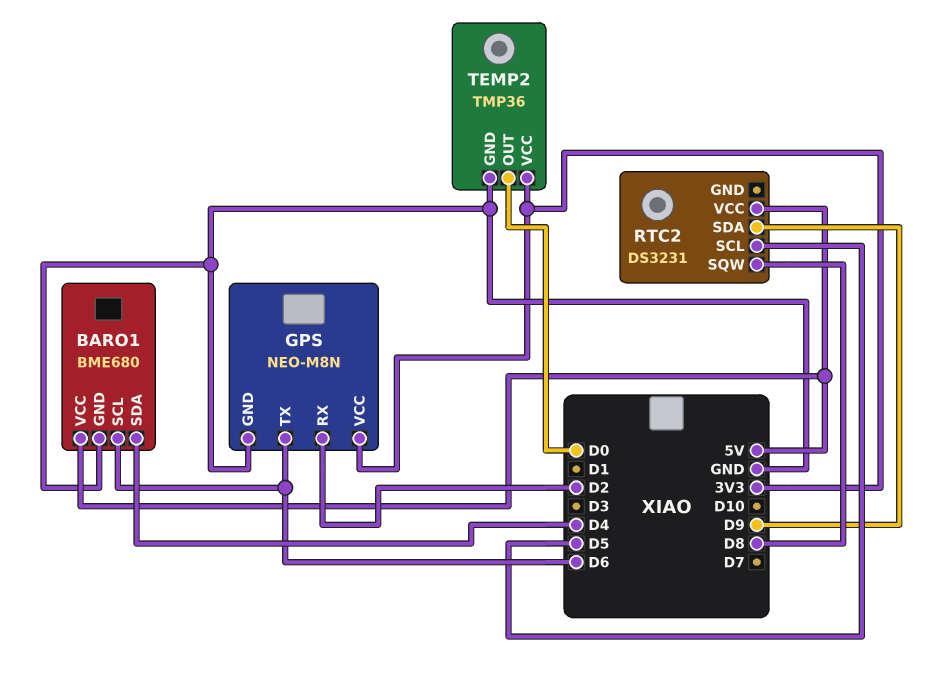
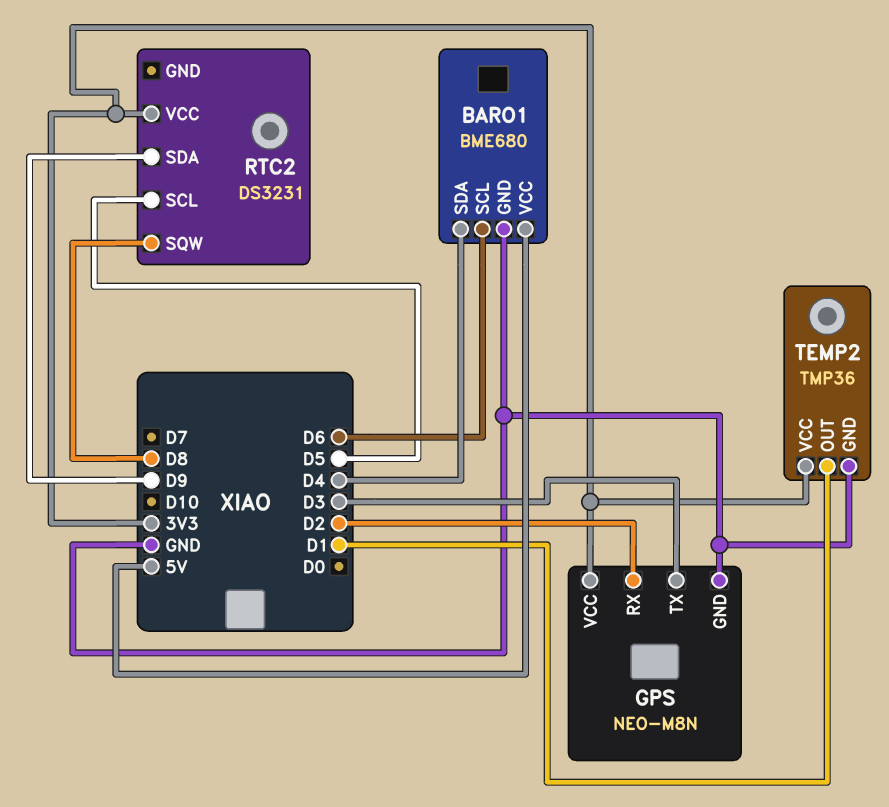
GPS pin TX: D6 -> D3
RTC2 pin VCC: 5V -> 3V3
TEMP2 pin OUT: D0 -> D1

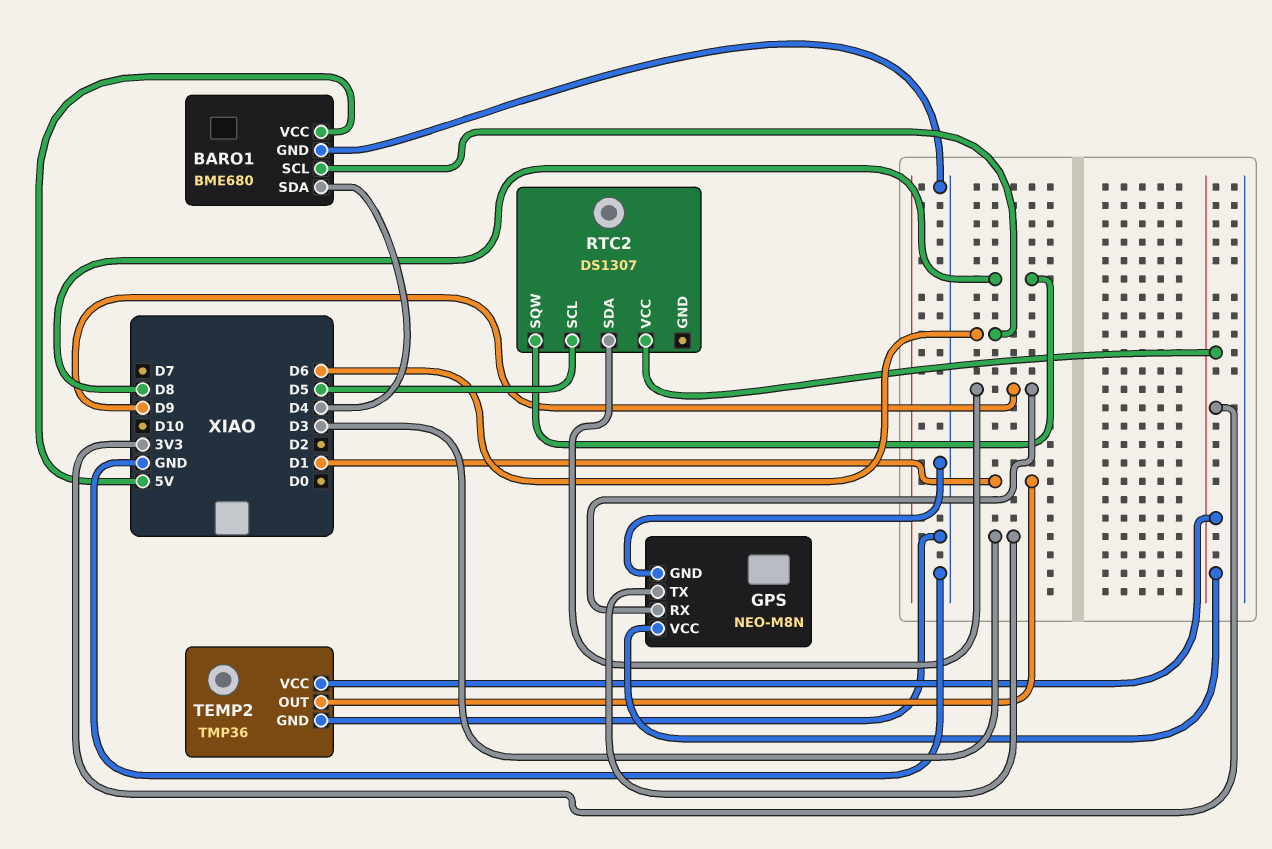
GPS pin RX: D2 -> D9
RTC2: DS3231 -> DS1307

